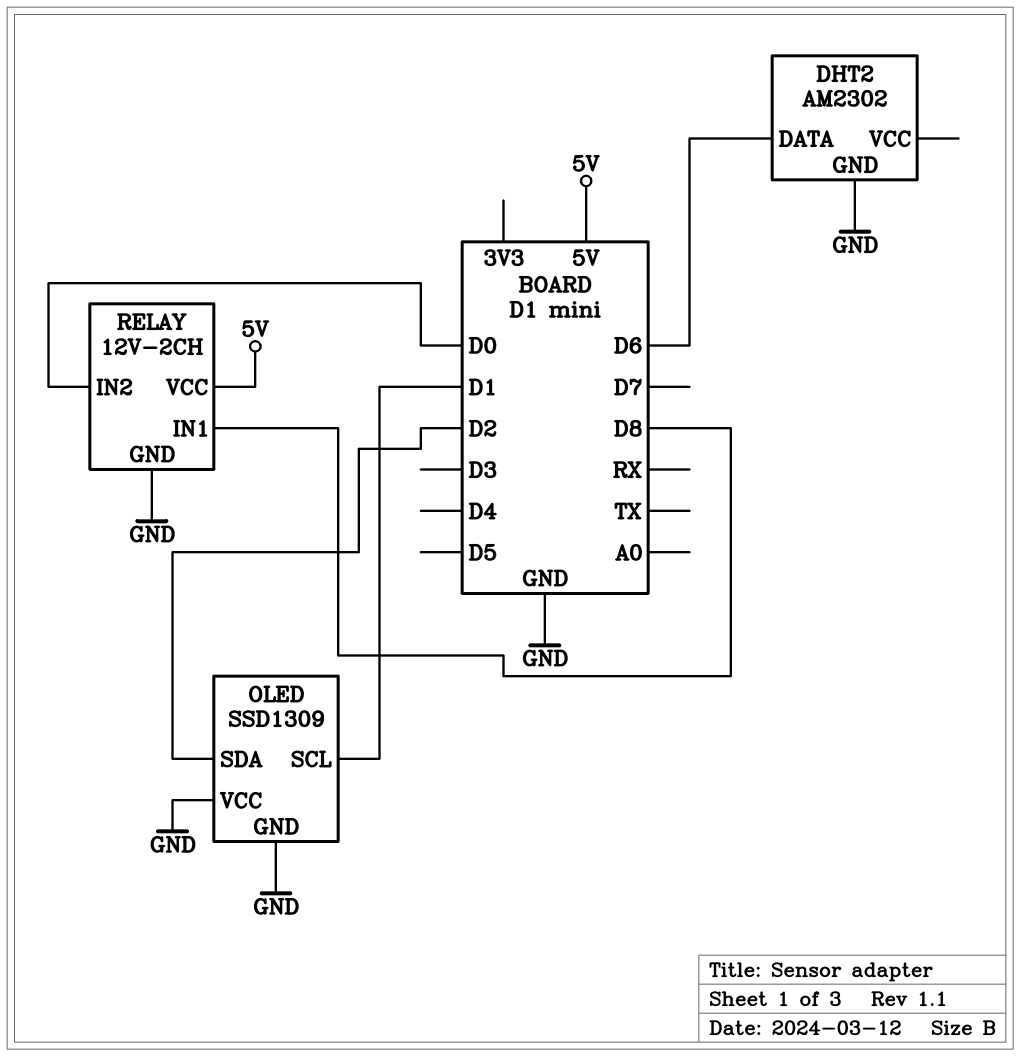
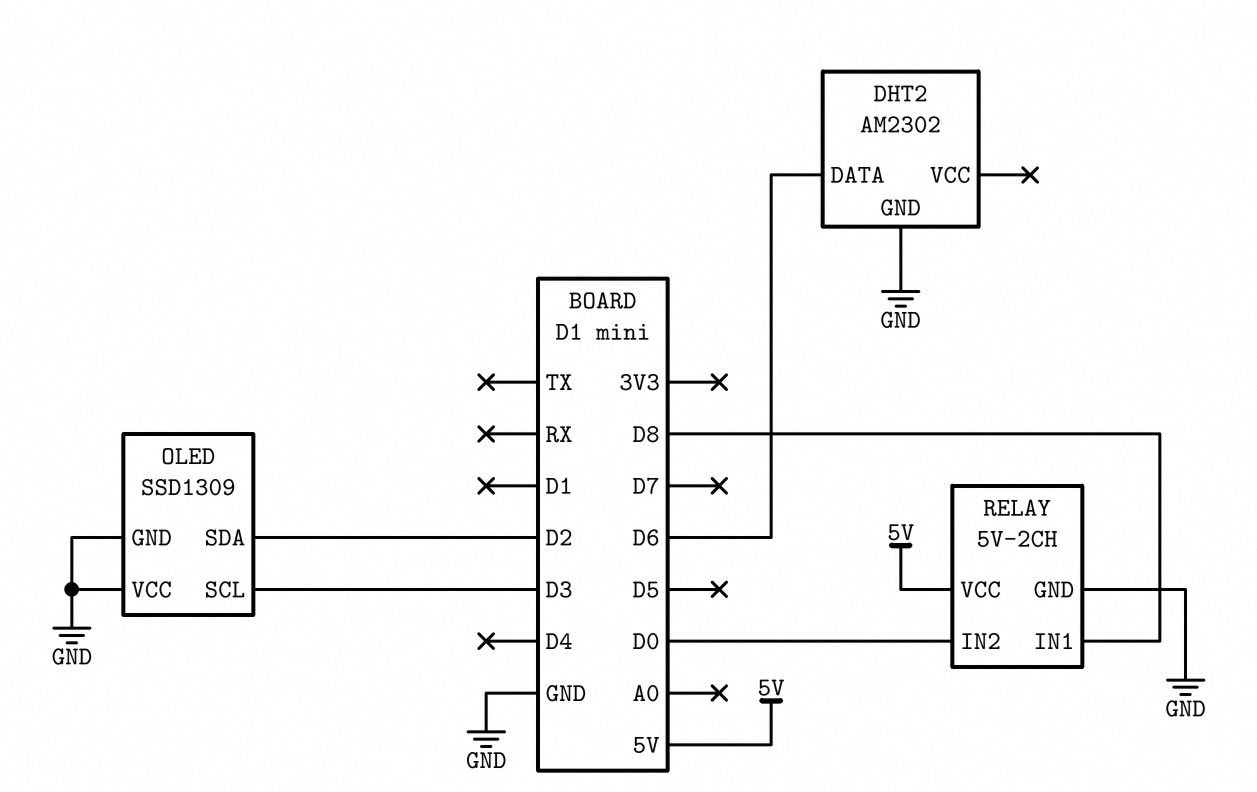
OLED pin SCL: D1 -> D3
RELAY: 12V-2CH -> 5V-2CH

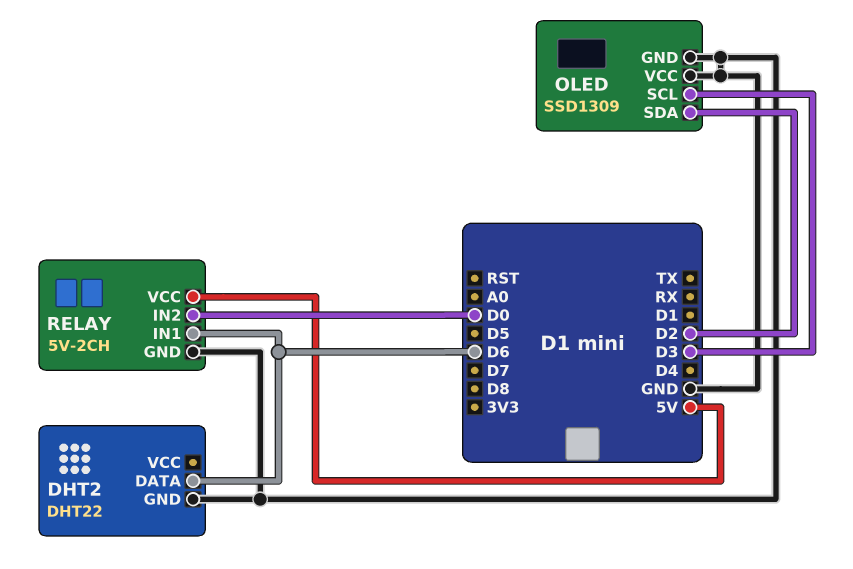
DHT2: AM2302 -> DHT22
RELAY pin IN1: D8 -> D6

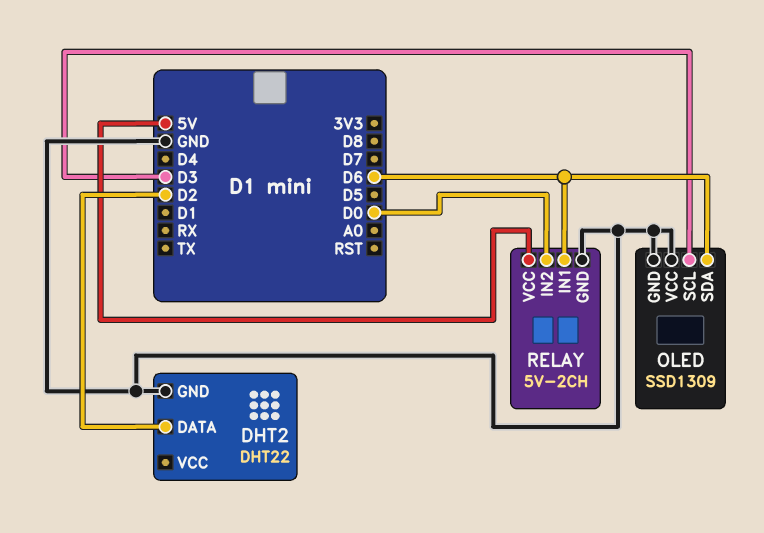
DHT2 pin DATA: D6 -> D2
OLED pin SDA: D2 -> D6

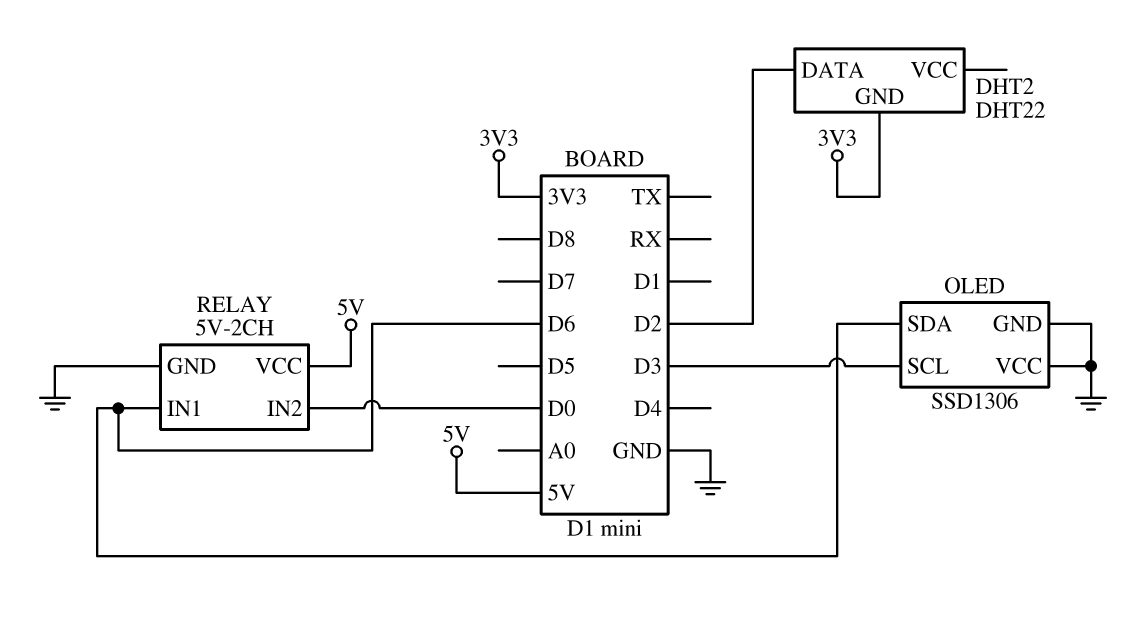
DHT2 pin GND: GND -> 3V3
OLED: SSD1309 -> SSD1306

